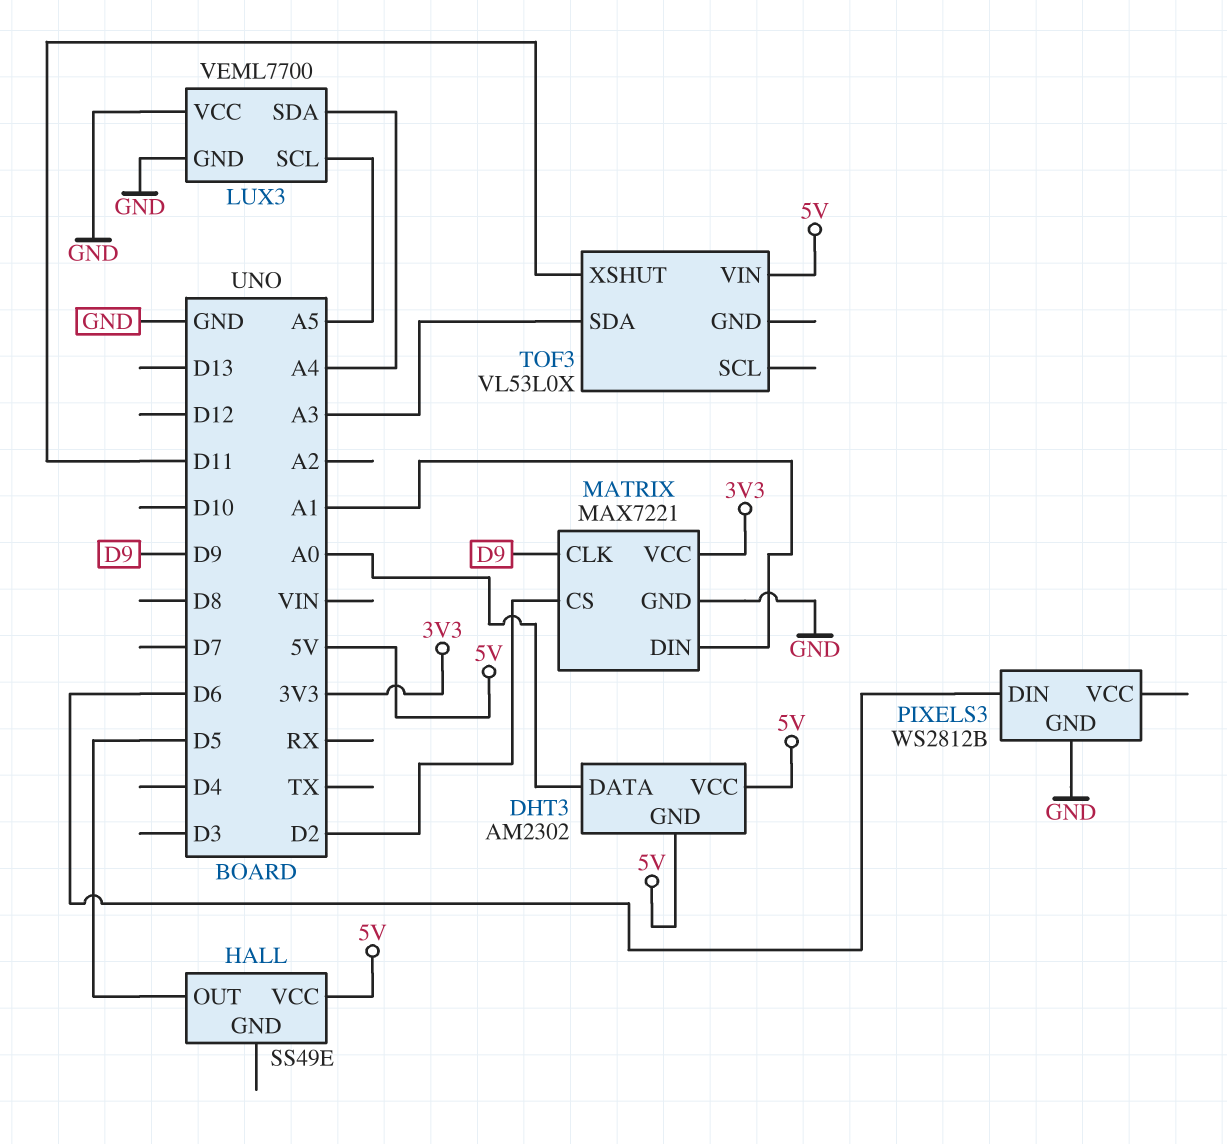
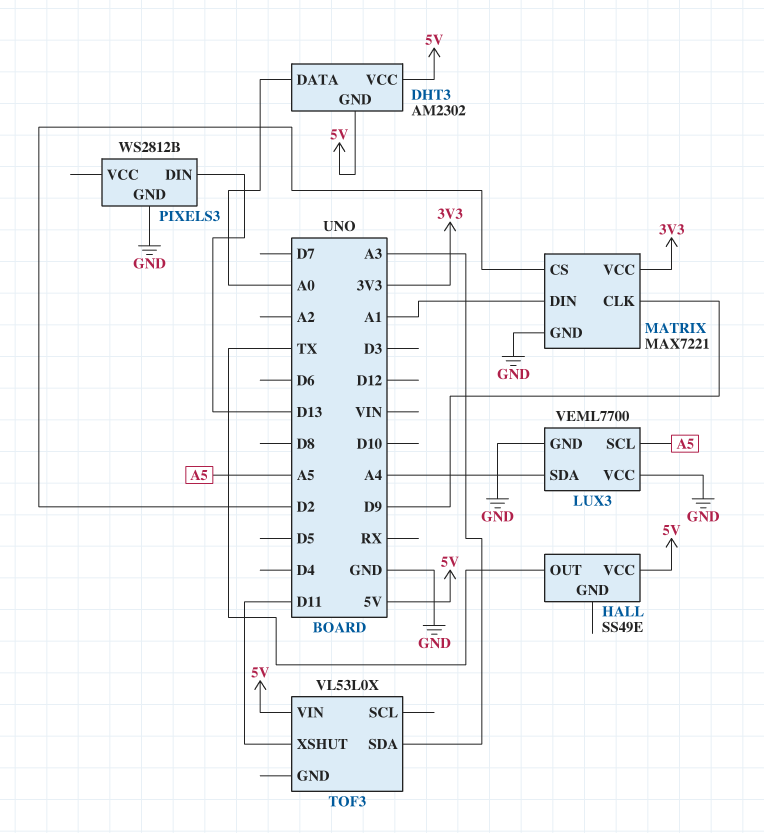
HALL pin OUT: D5 -> TX
PIXELS3 pin DIN: D6 -> D13

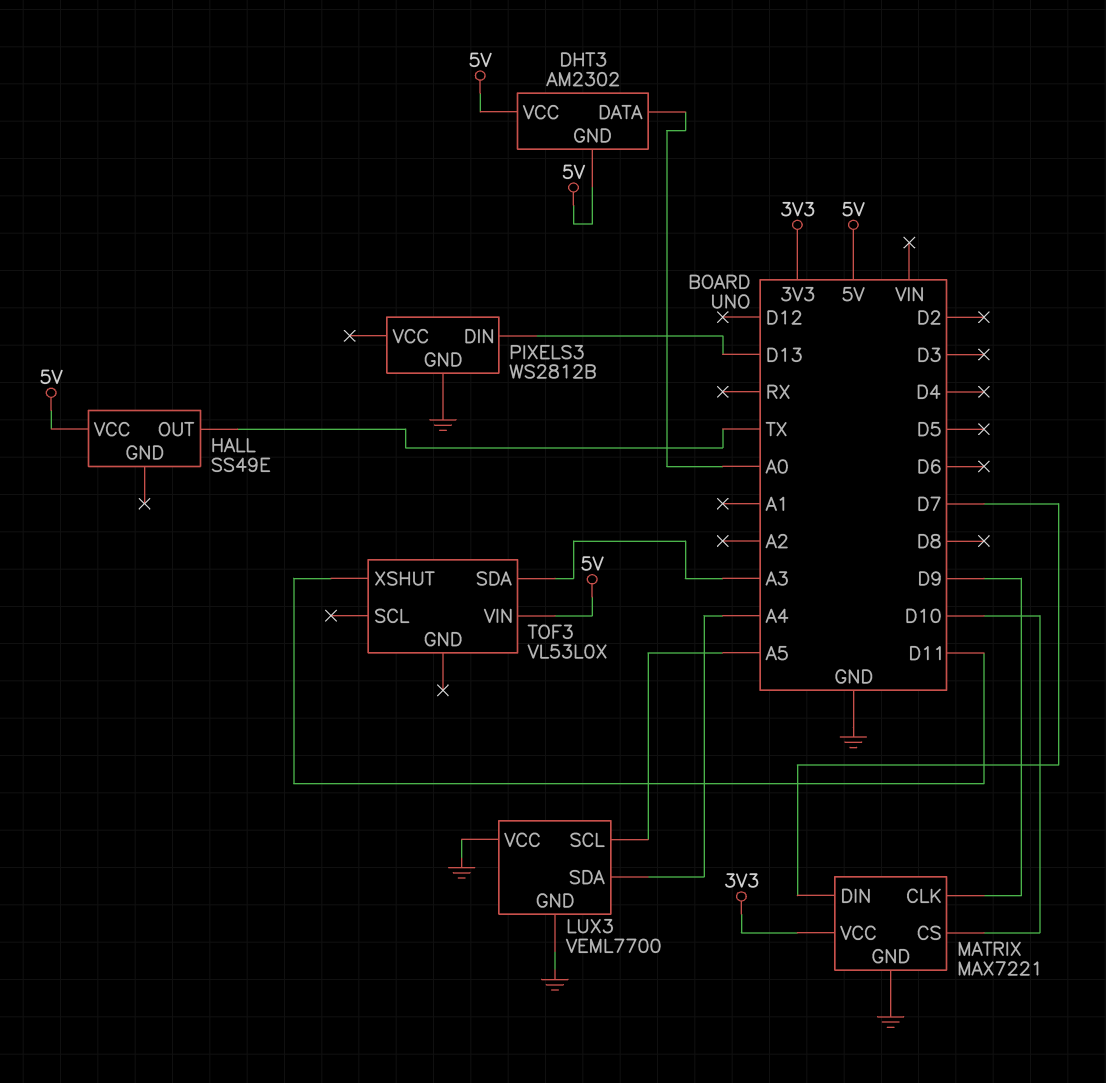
MATRIX pin CS: D2 -> D10
MATRIX pin DIN: A1 -> D7

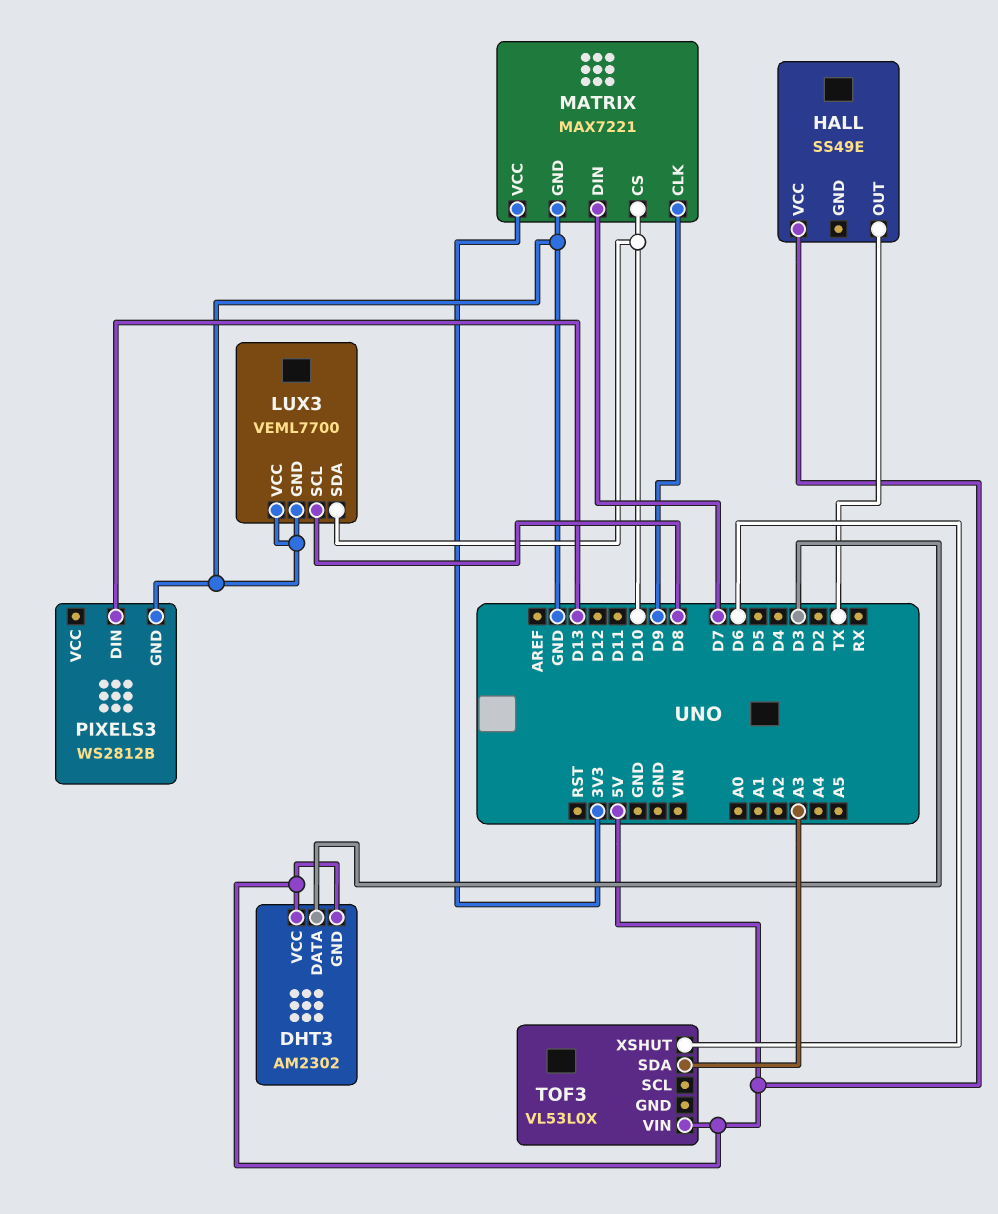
DHT3 pin DATA: A0 -> D3
LUX3 pin SCL: A5 -> D8
LUX3 pin SDA: A4 -> D10
TOF3 pin XSHUT: D11 -> D6

